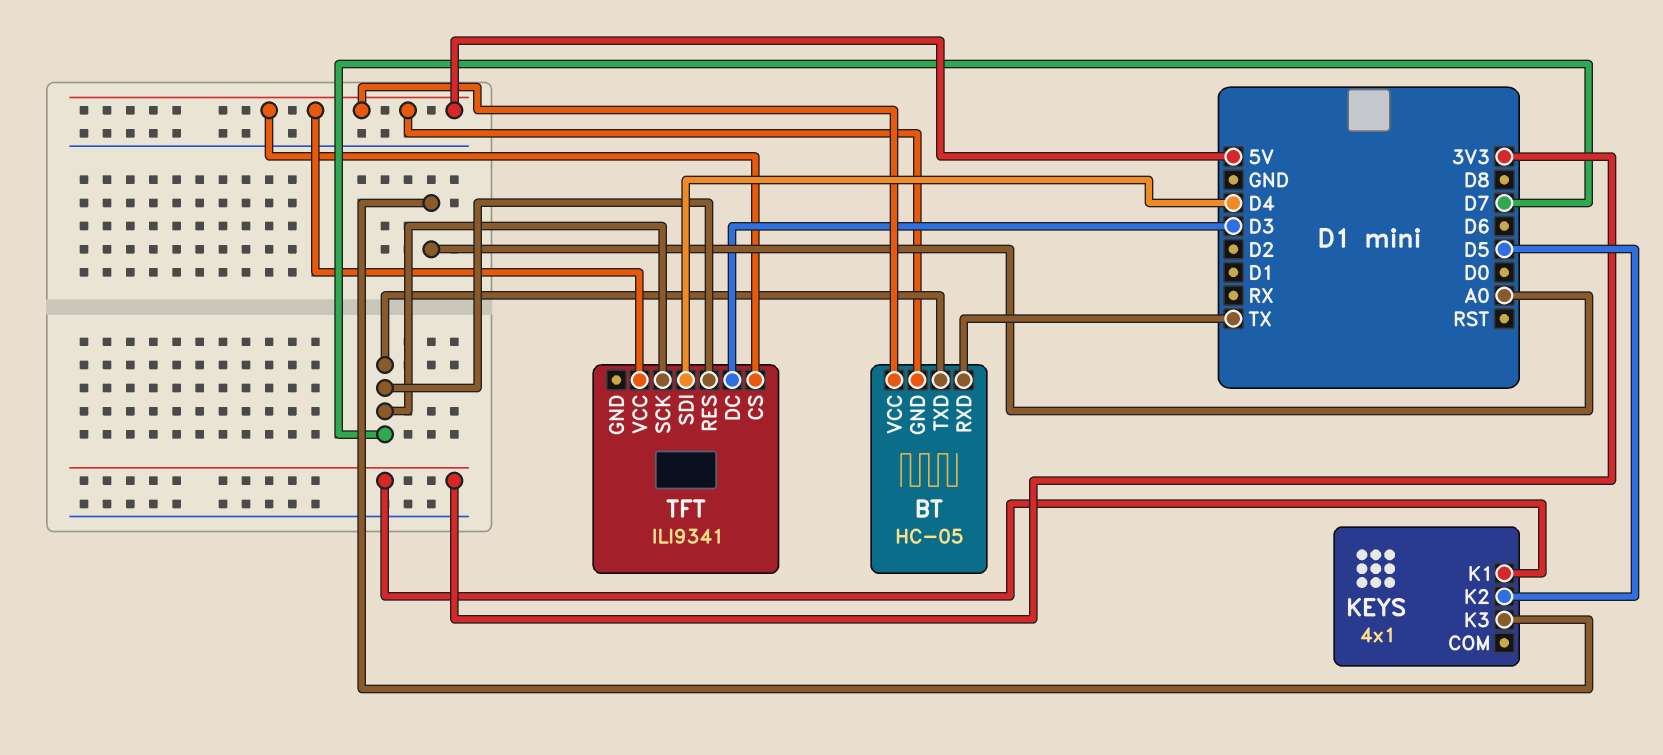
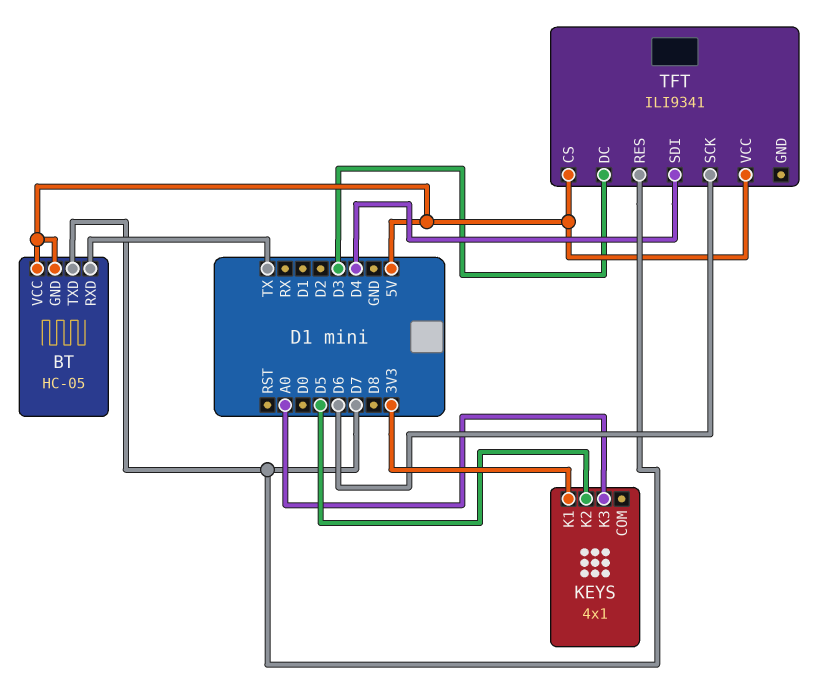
TFT pin SCK: D7 -> D6

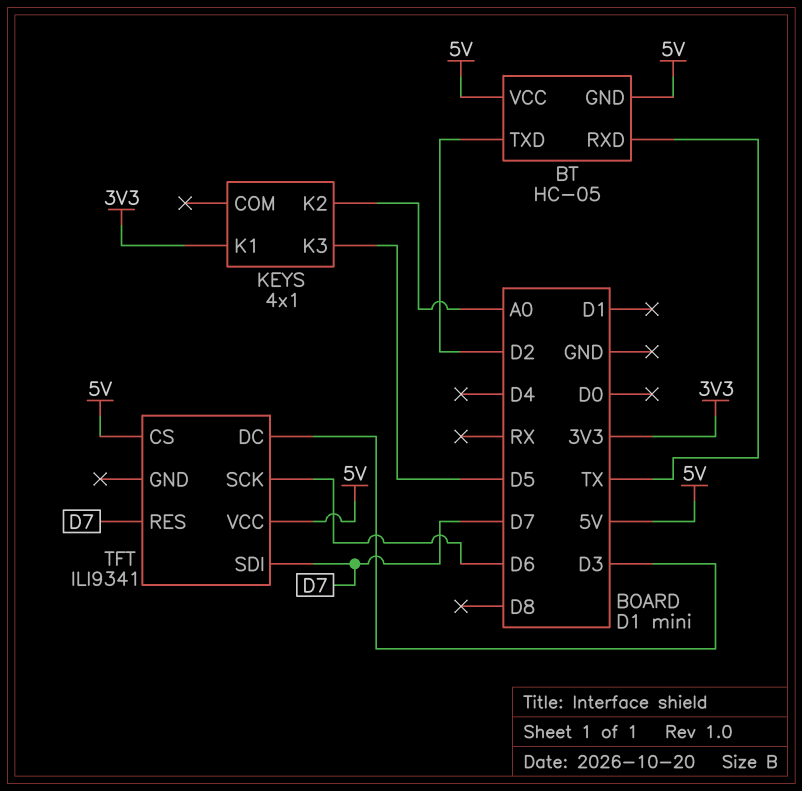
BT pin TXD: D7 -> D2
KEYS pin K2: D5 -> A0
KEYS pin K3: A0 -> D5
TFT pin SDI: D4 -> D7

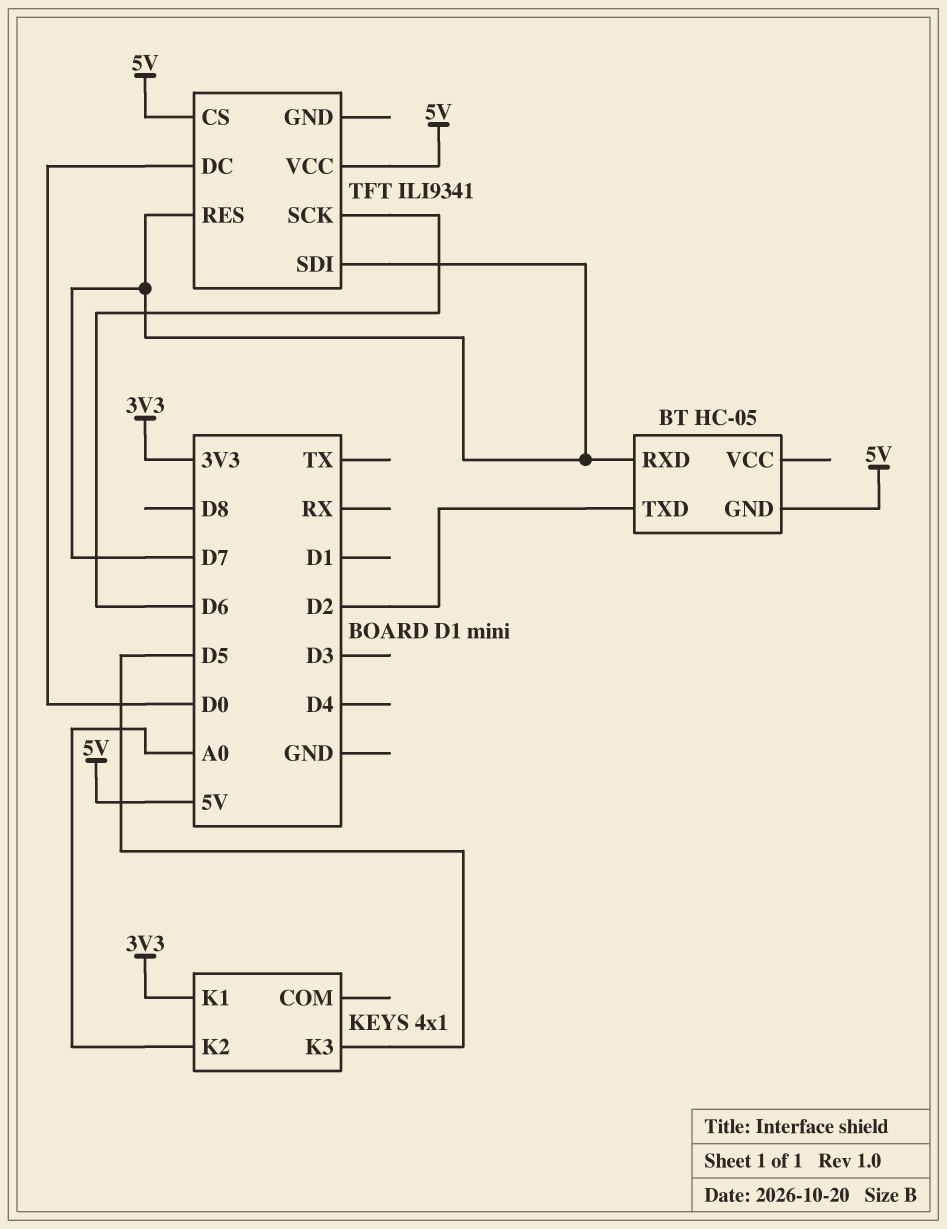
BT pin RXD: TX -> D7
BT pin VCC: 5V -> none
TFT pin DC: D3 -> D0

